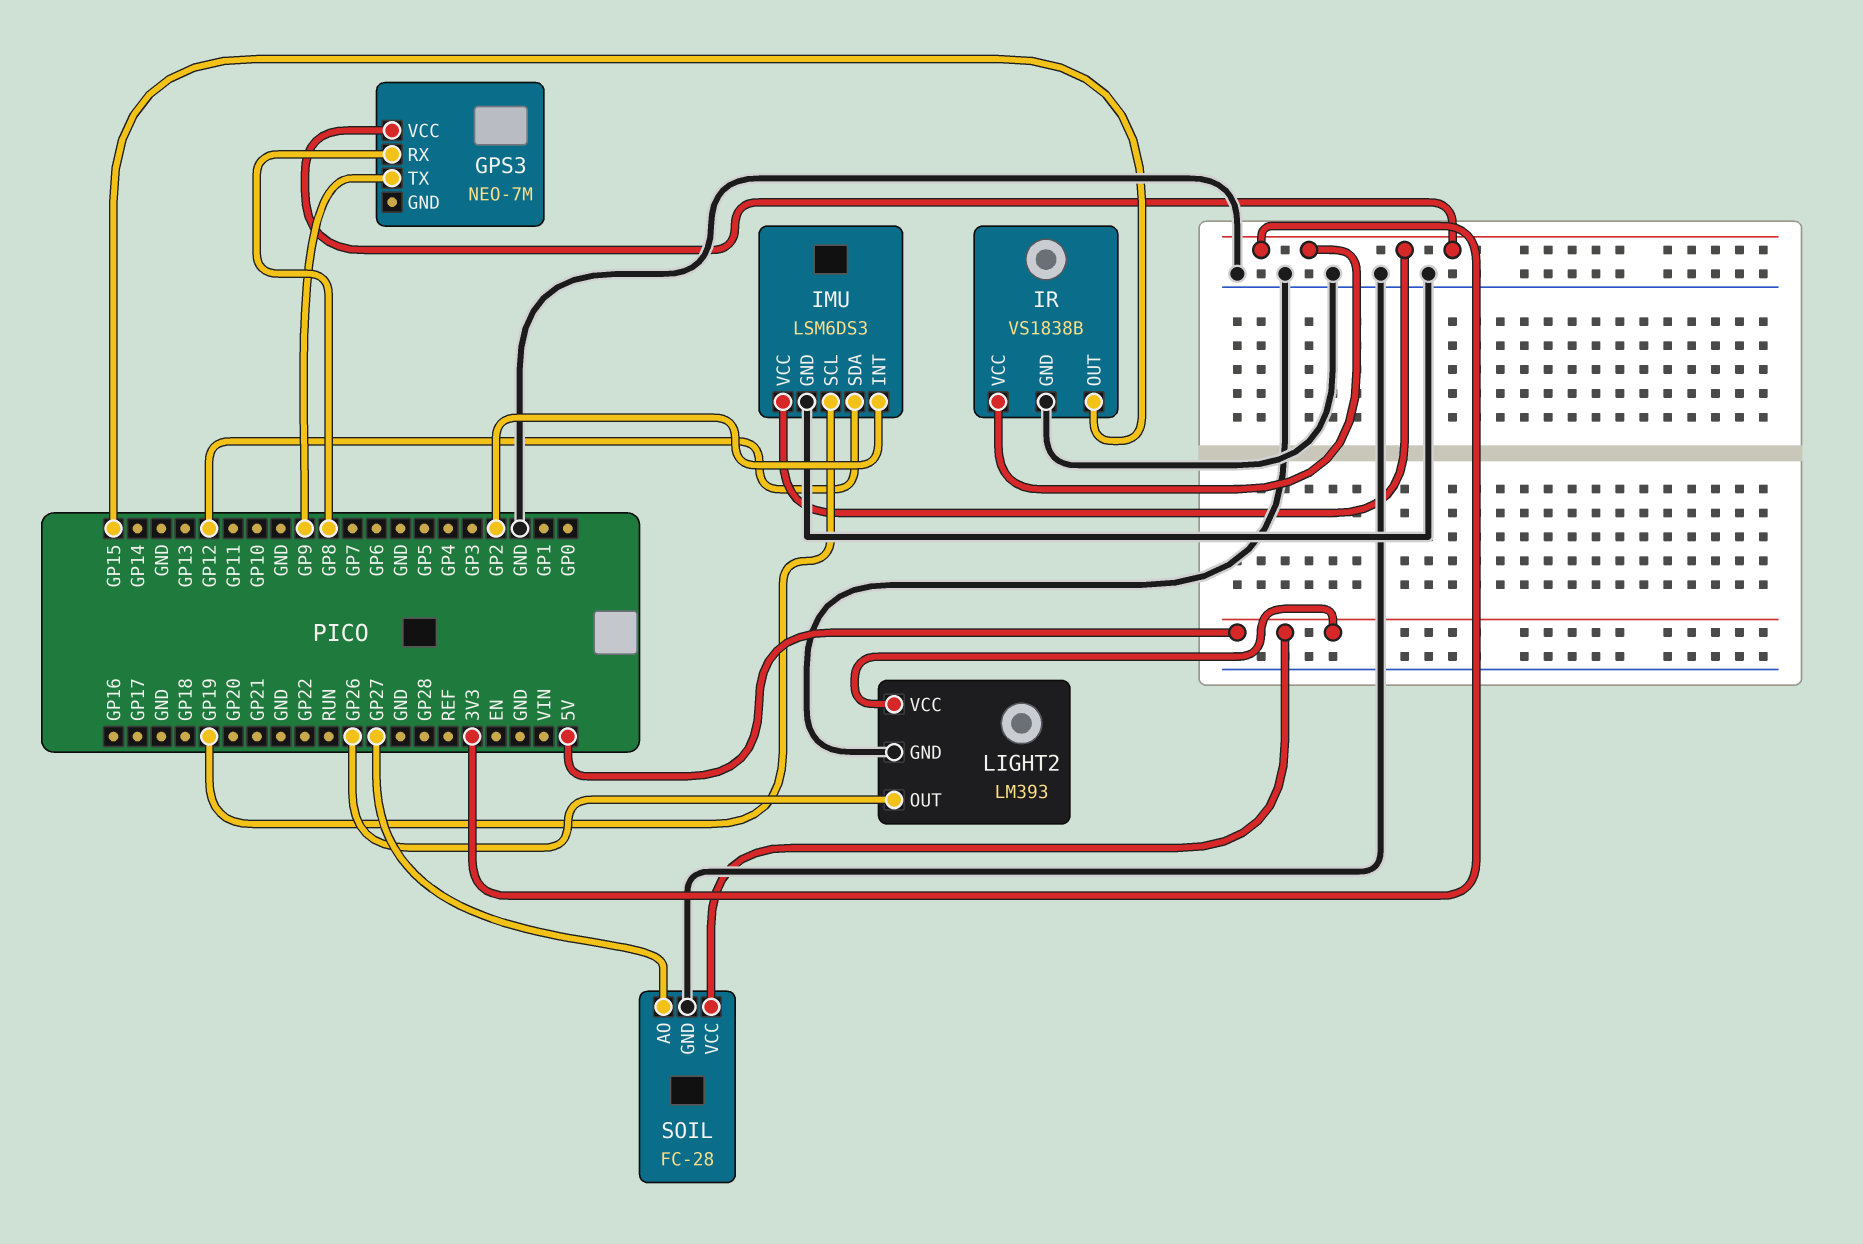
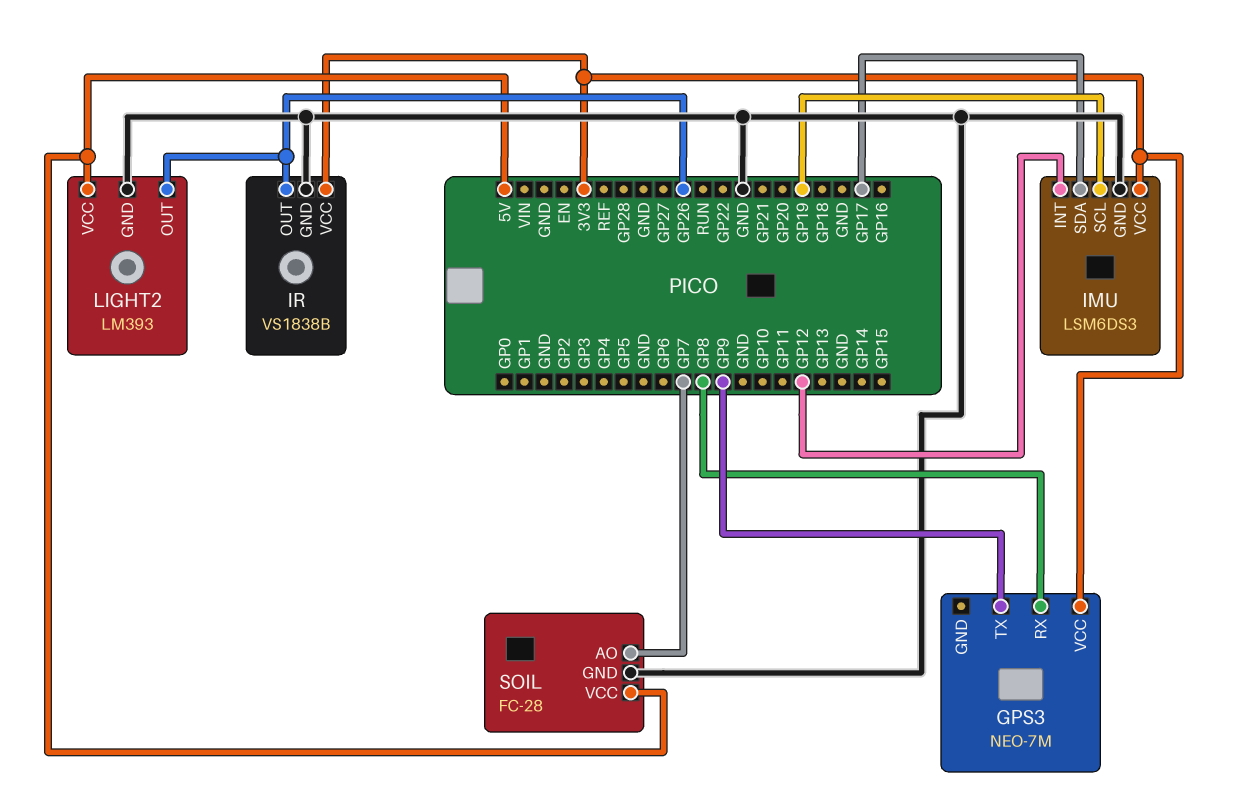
IMU pin INT: GP2 -> GP12
IMU pin SDA: GP12 -> GP17
IR pin OUT: GP15 -> GP26
SOIL pin AO: GP27 -> GP7

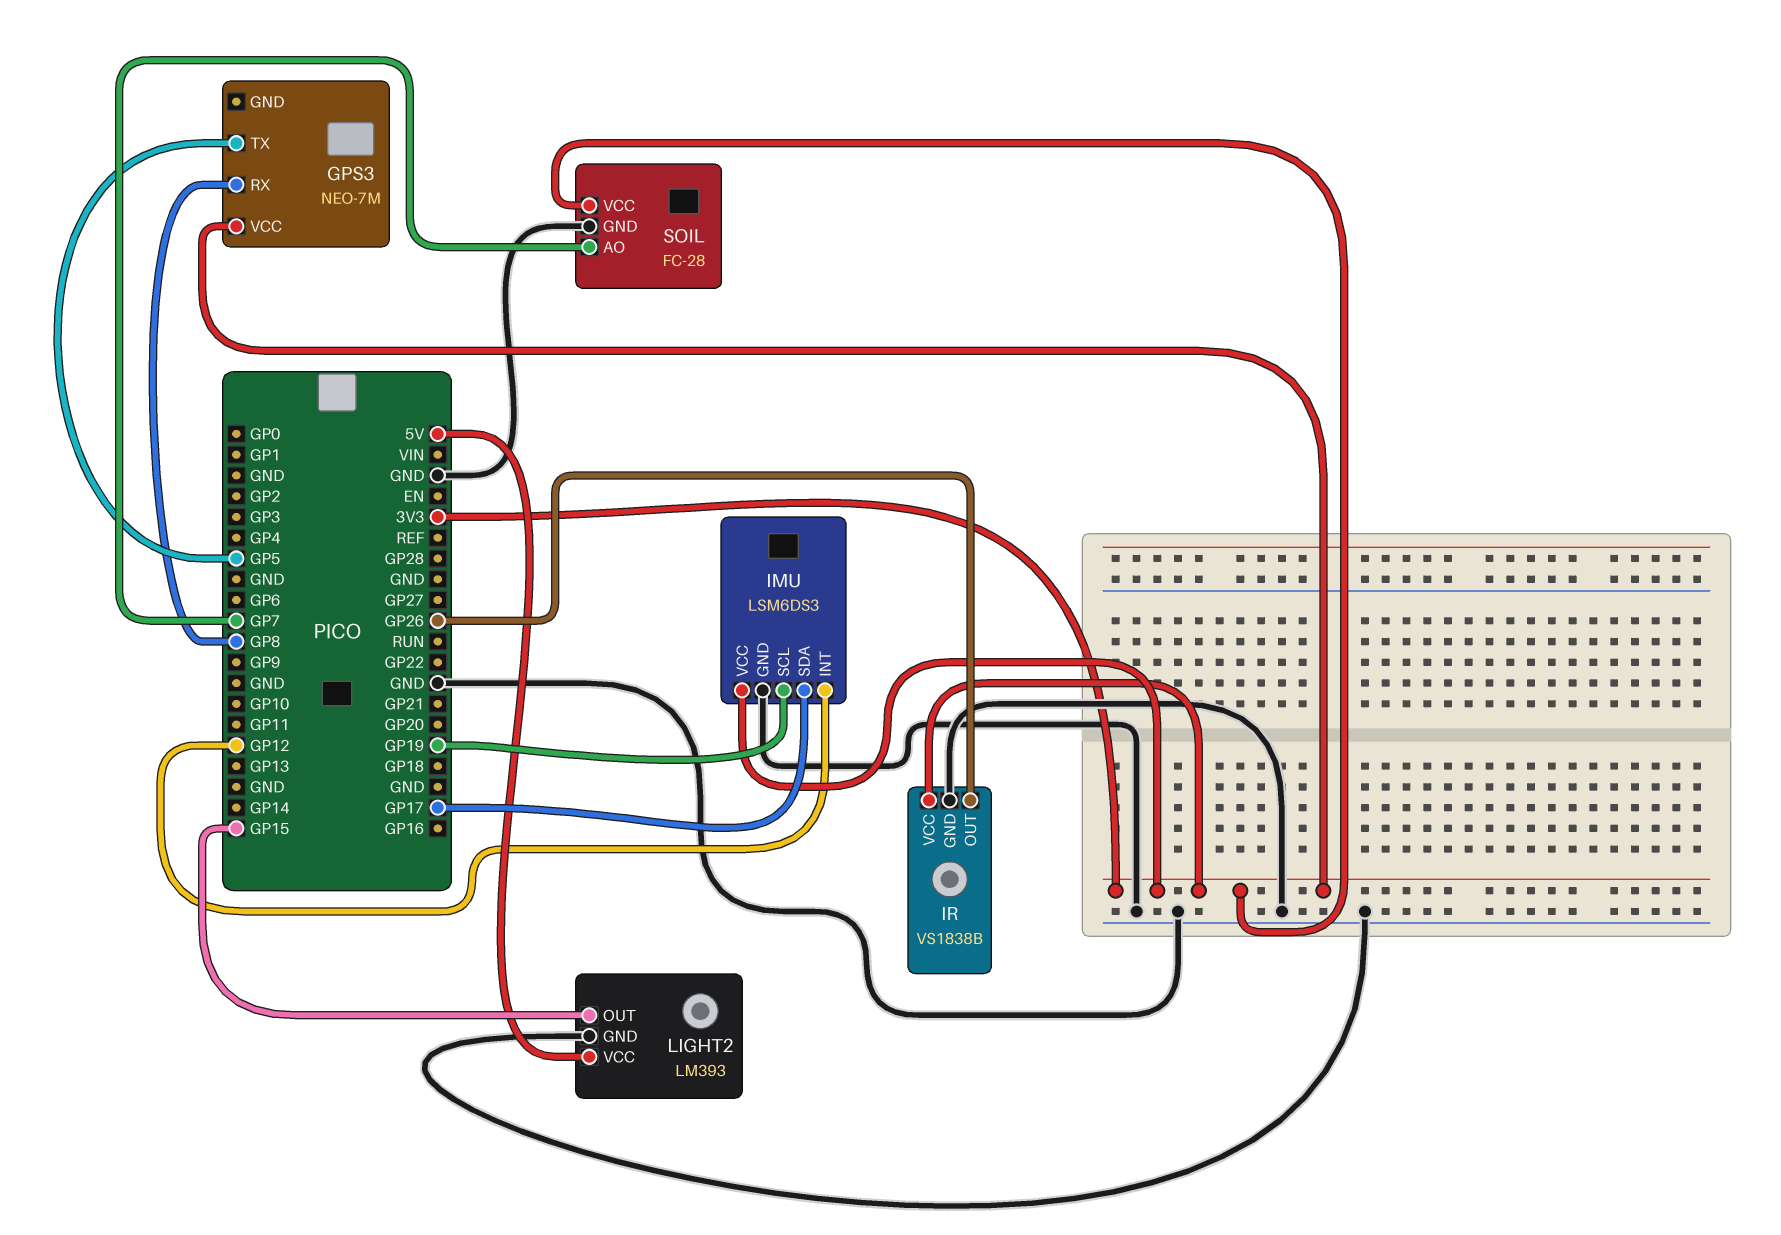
GPS3 pin TX: GP9 -> GP5
LIGHT2 pin OUT: GP26 -> GP15
SOIL pin VCC: 5V -> 3V3

